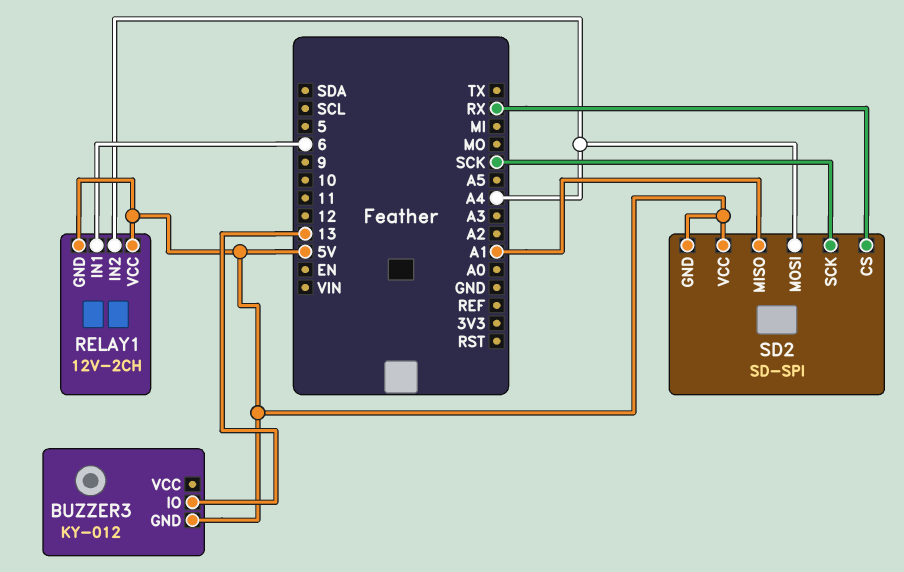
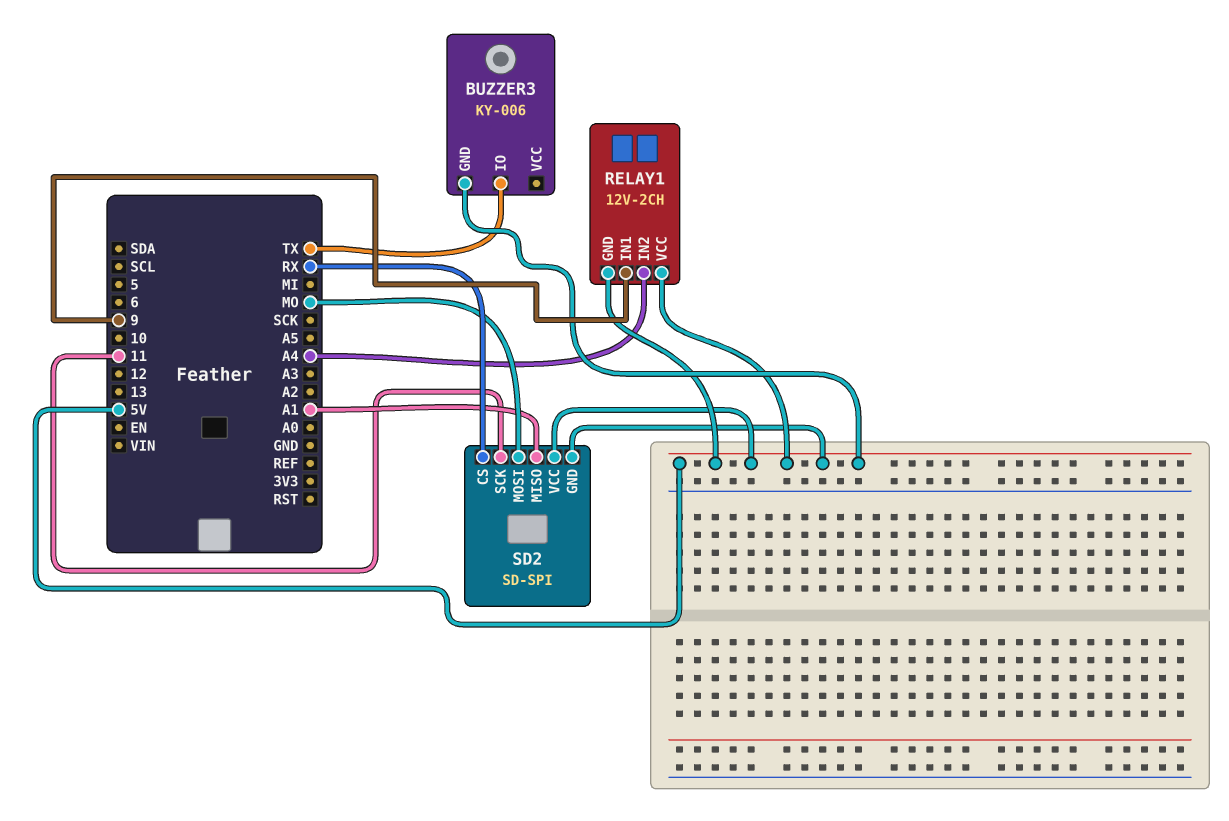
BUZZER3: KY-012 -> KY-006
BUZZER3 pin IO: 13 -> TX
RELAY1 pin IN1: 6 -> 9
SD2 pin MOSI: A4 -> MO
SD2 pin SCK: SCK -> 11

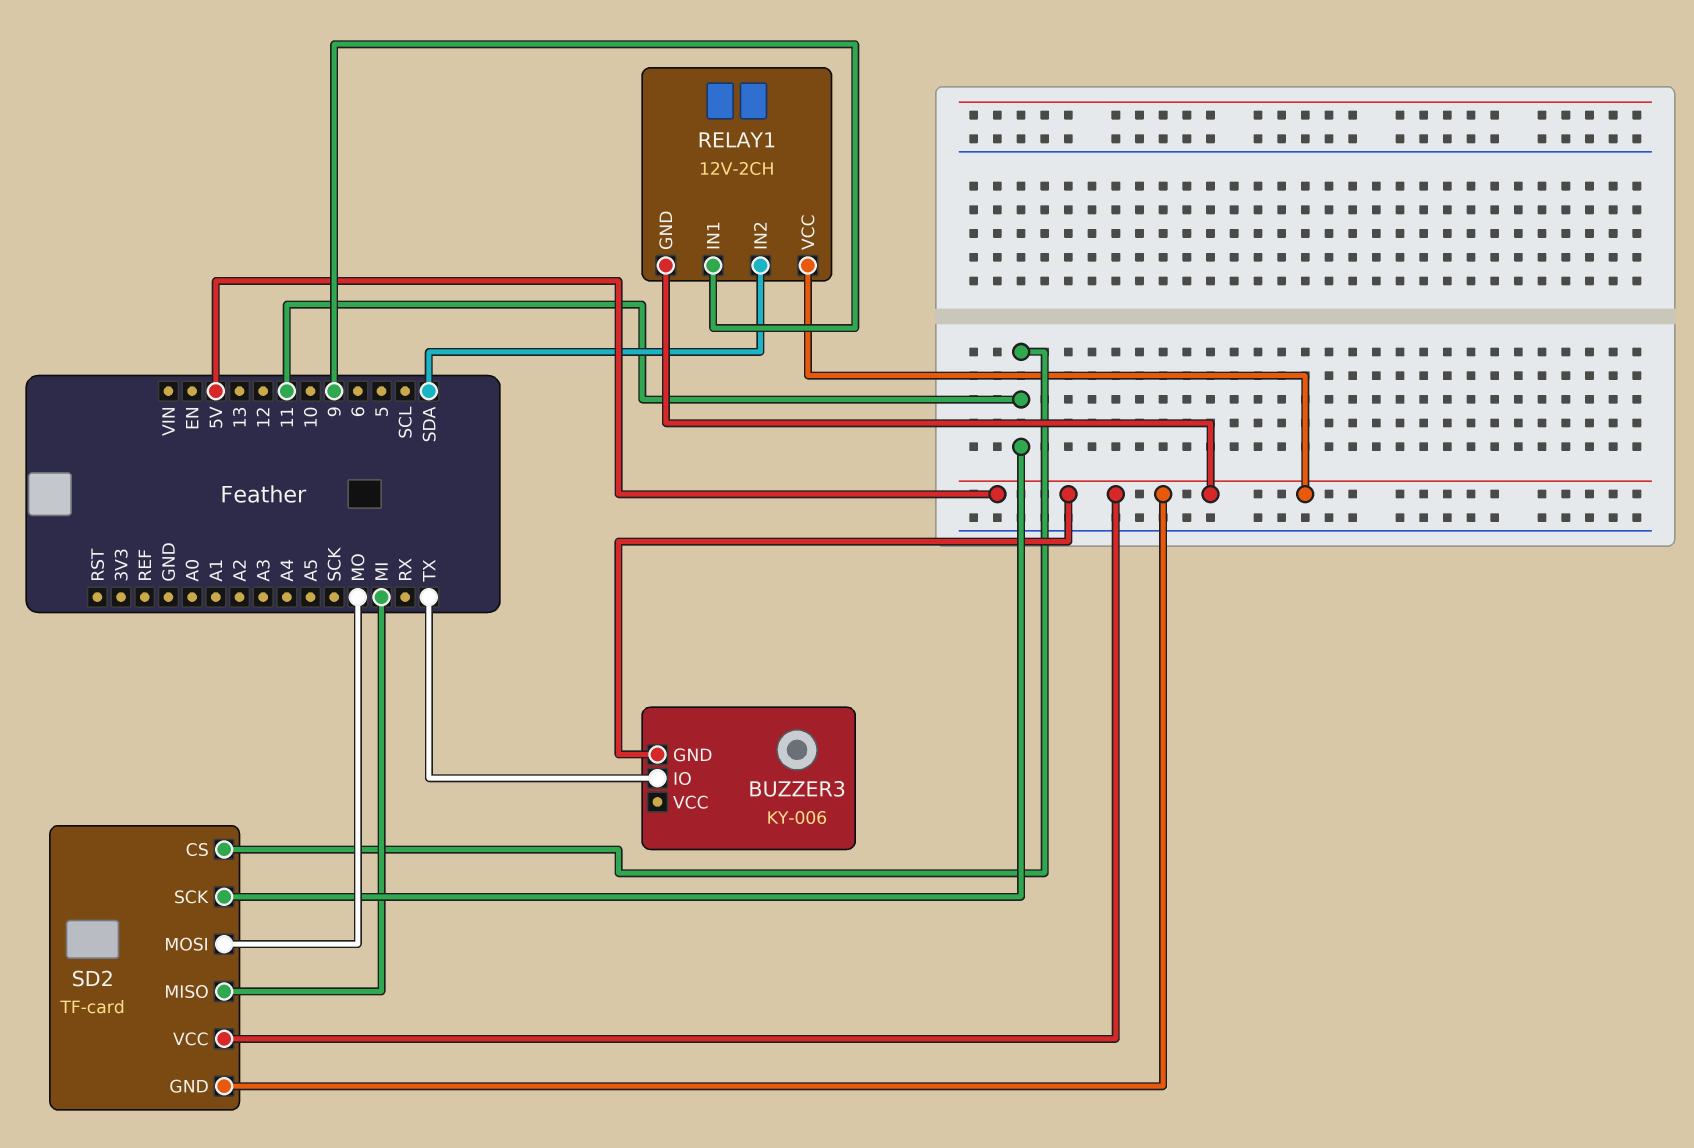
RELAY1 pin IN2: A4 -> SDA
SD2: SD-SPI -> TF-card
SD2 pin CS: RX -> 11
SD2 pin MISO: A1 -> MI

